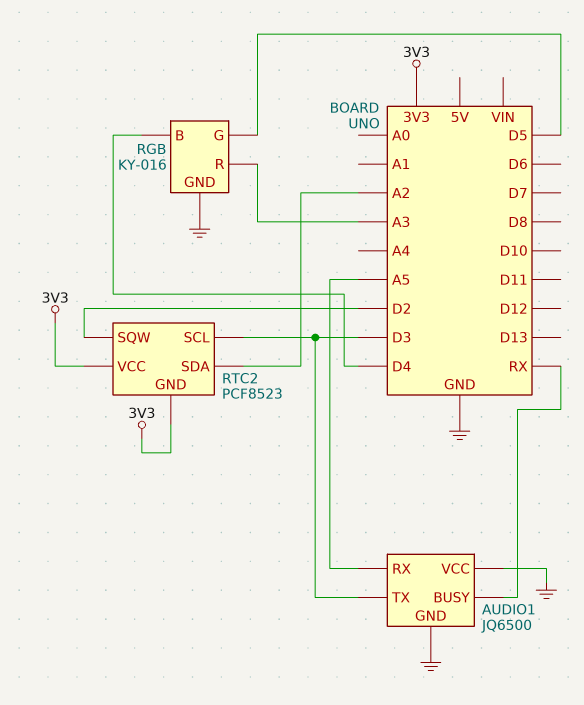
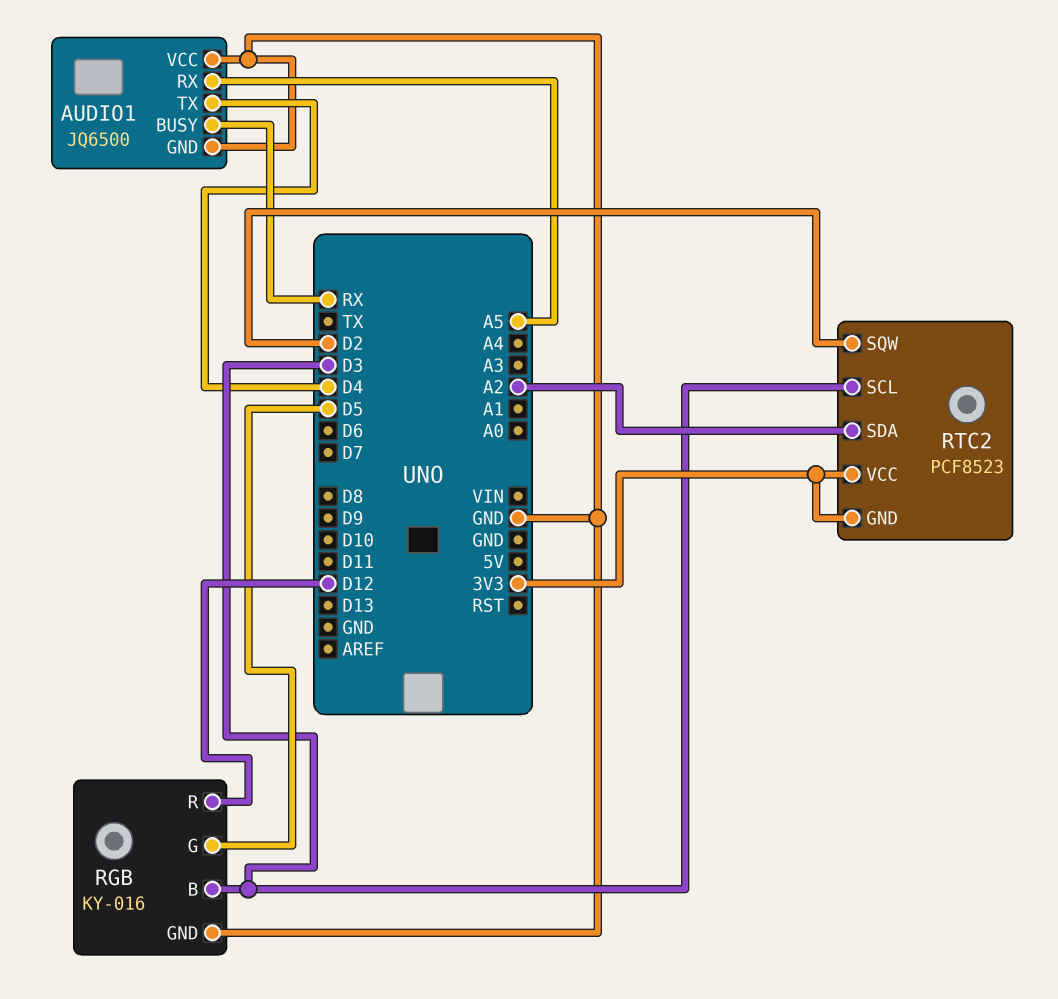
AUDIO1 pin TX: D3 -> D4
RGB pin B: D4 -> D3
RGB pin R: A3 -> D12

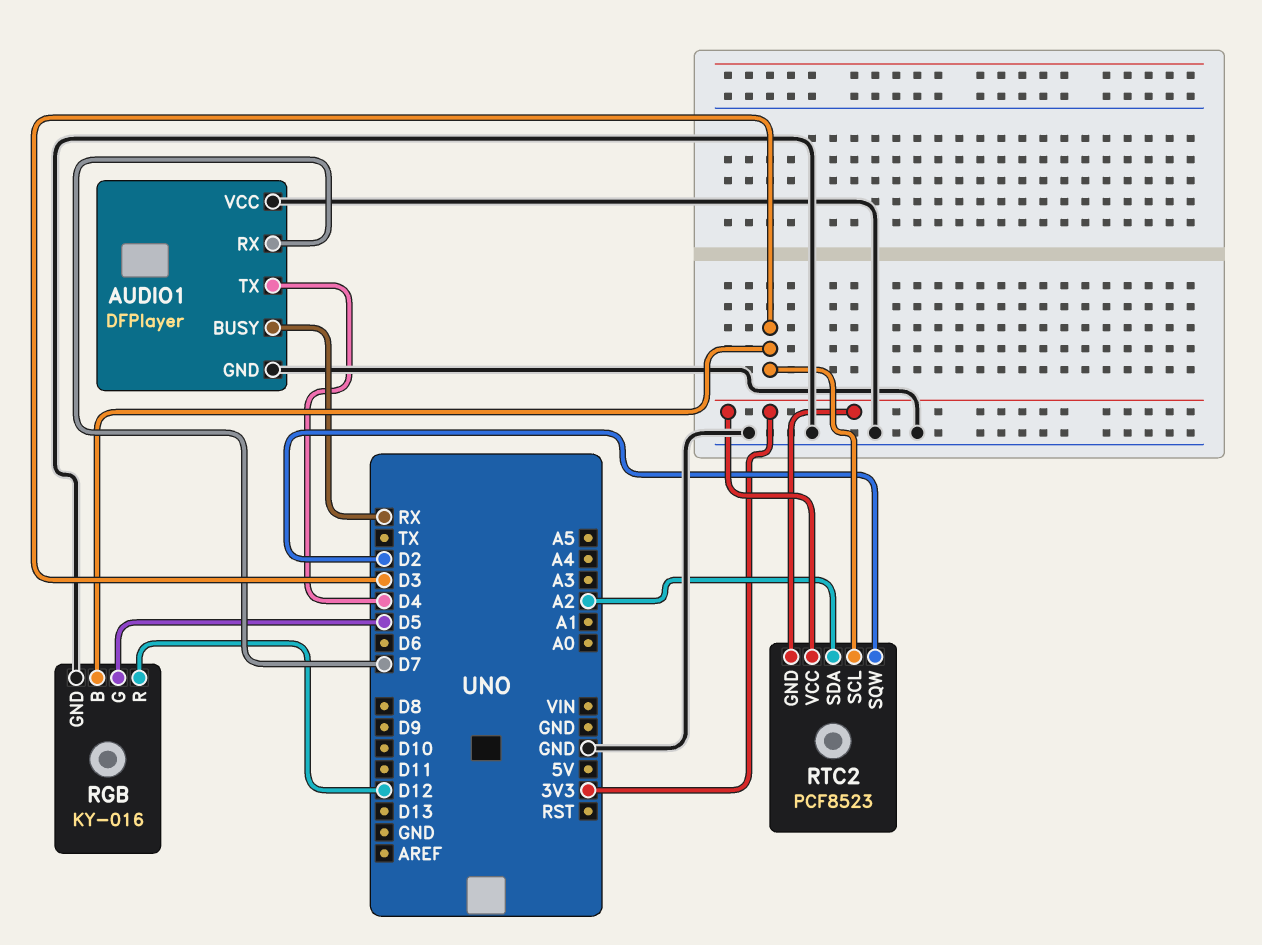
AUDIO1: JQ6500 -> DFPlayer
AUDIO1 pin RX: A5 -> D7

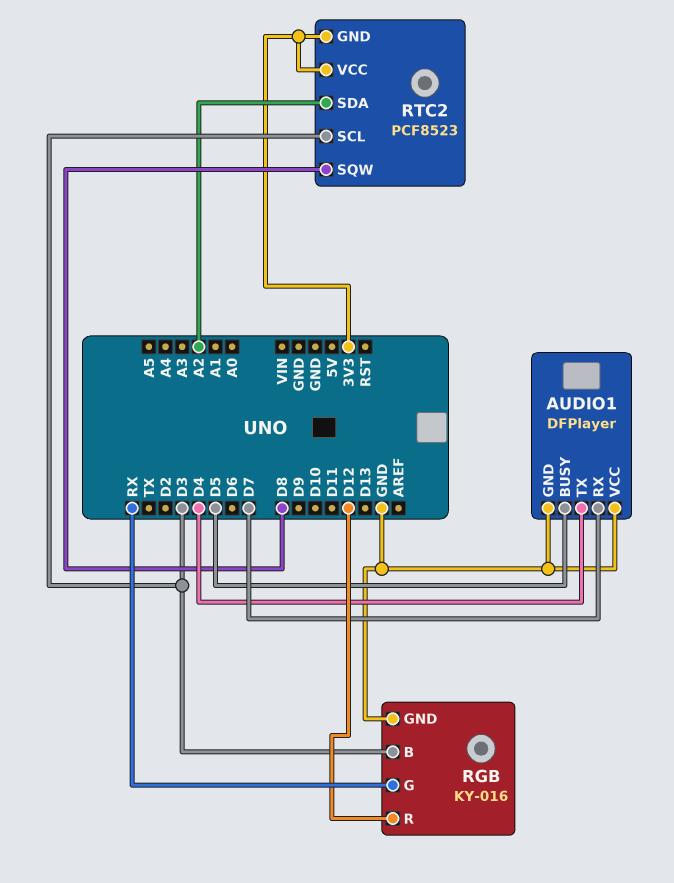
AUDIO1 pin BUSY: RX -> D5
RGB pin G: D5 -> RX
RTC2 pin SQW: D2 -> D8

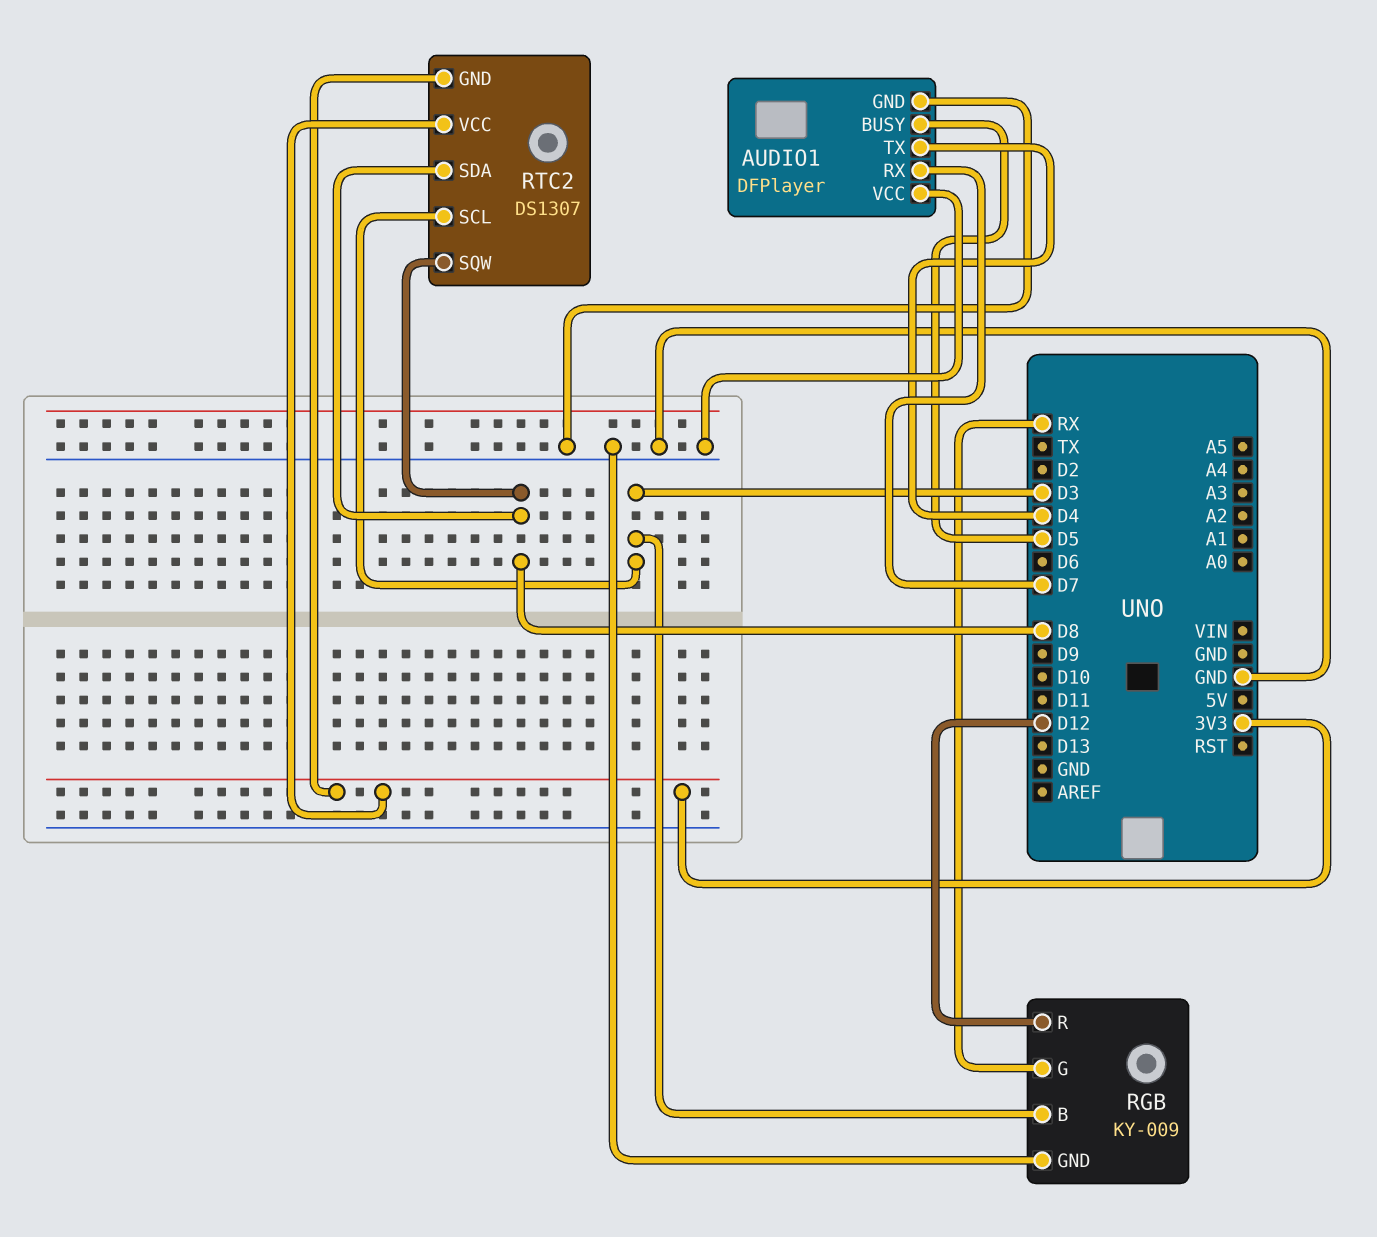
RGB: KY-016 -> KY-009
RTC2: PCF8523 -> DS1307
RTC2 pin SDA: A2 -> D8

